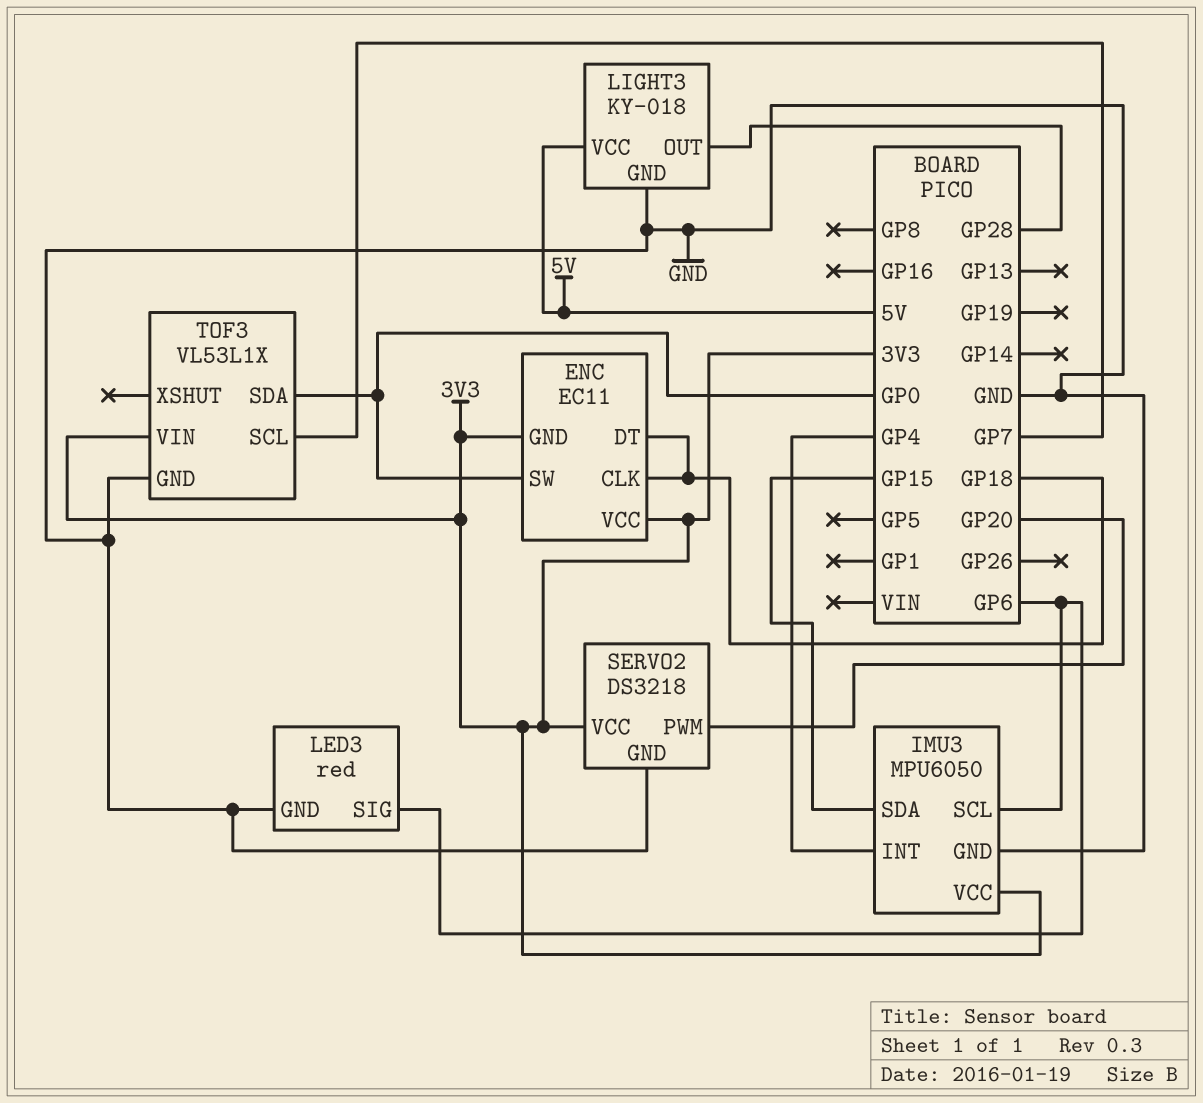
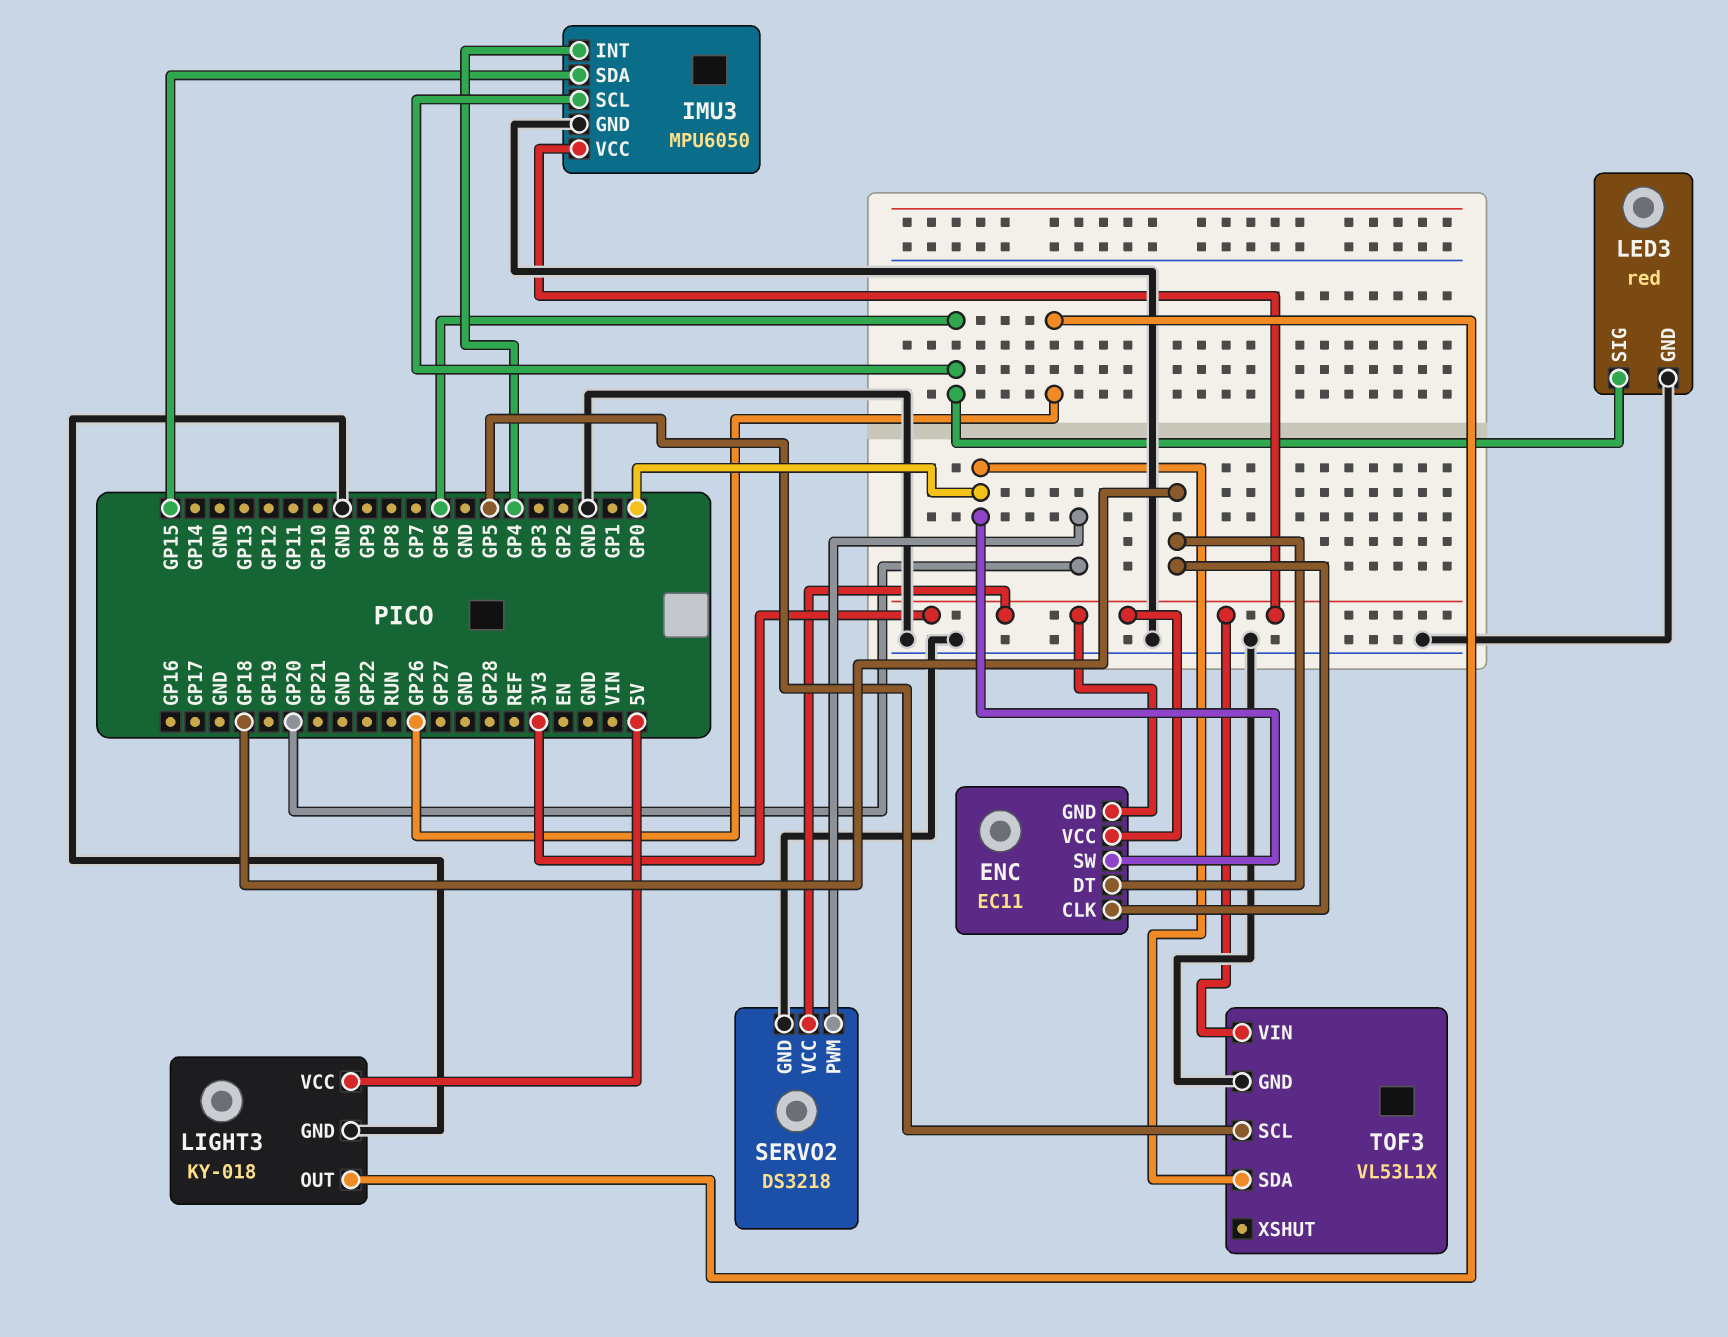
LIGHT3 pin OUT: GP28 -> GP26
TOF3 pin SCL: GP7 -> GP5

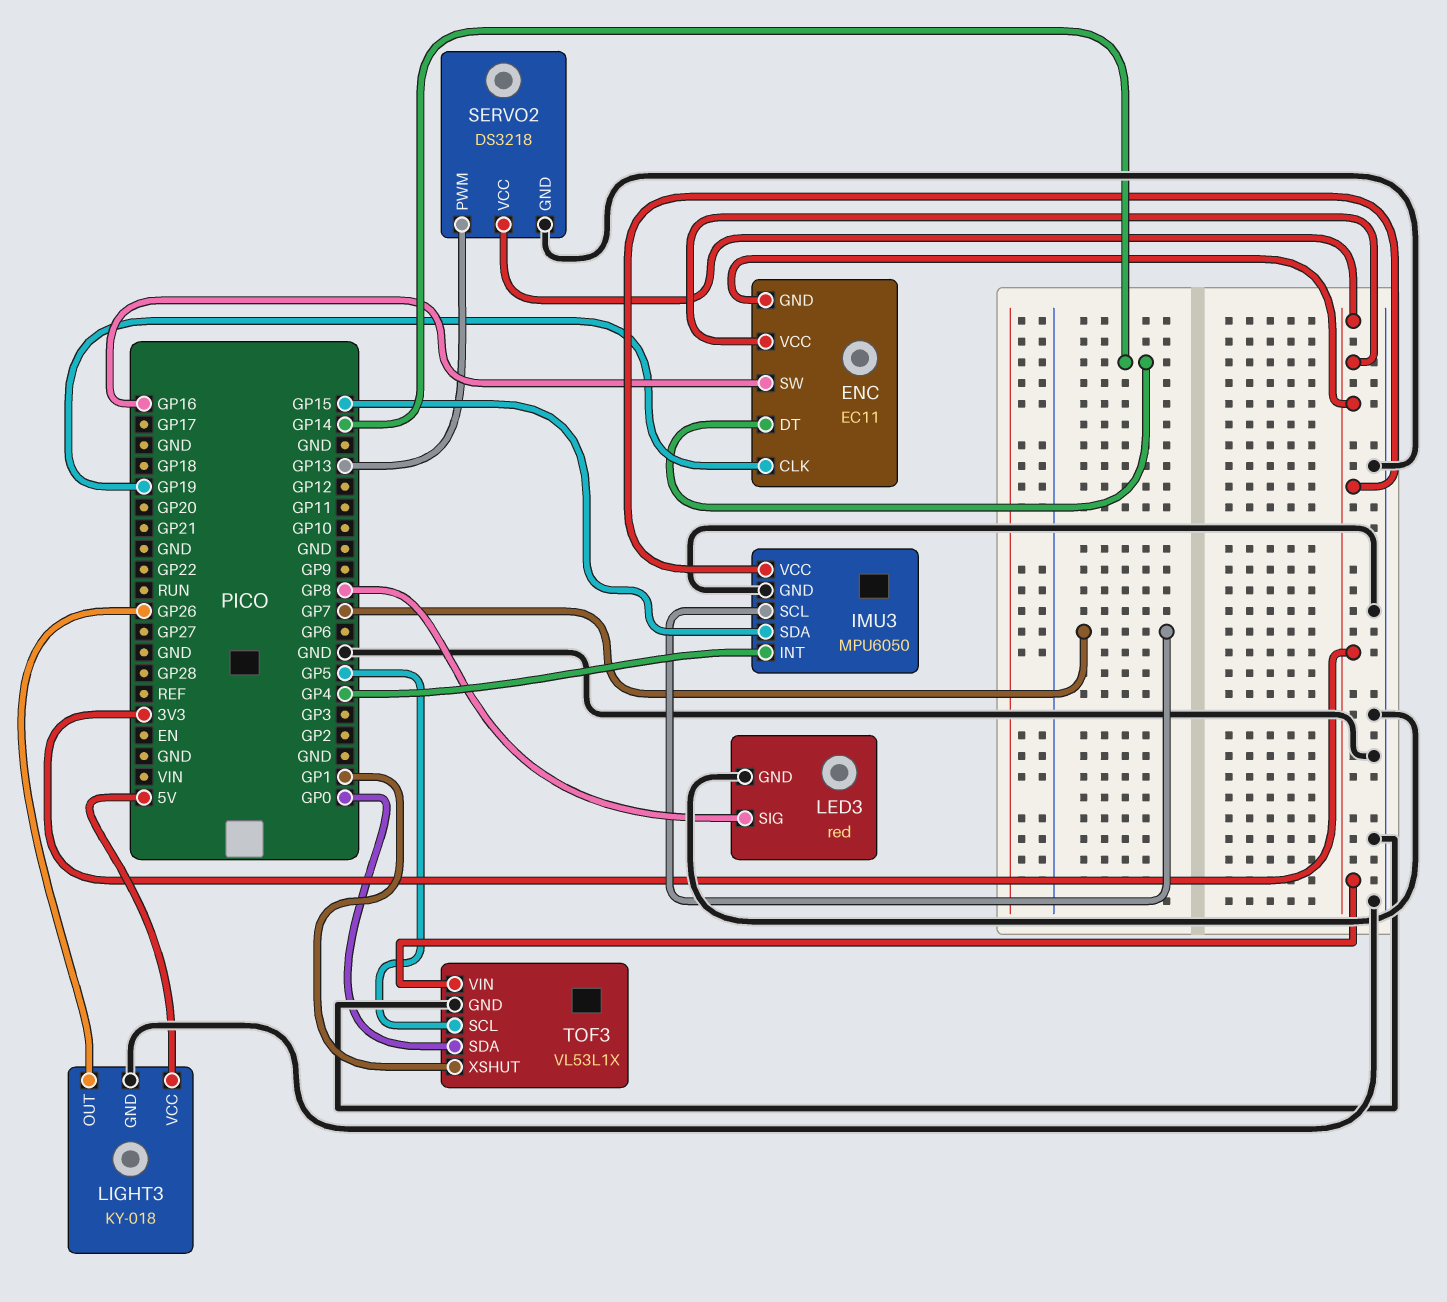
ENC pin CLK: GP18 -> GP19
ENC pin DT: GP18 -> GP14
ENC pin SW: GP0 -> GP16
IMU3 pin SCL: GP6 -> GP7
LED3 pin SIG: GP6 -> GP8
SERVO2 pin PWM: GP20 -> GP13
TOF3 pin XSHUT: none -> GP1

